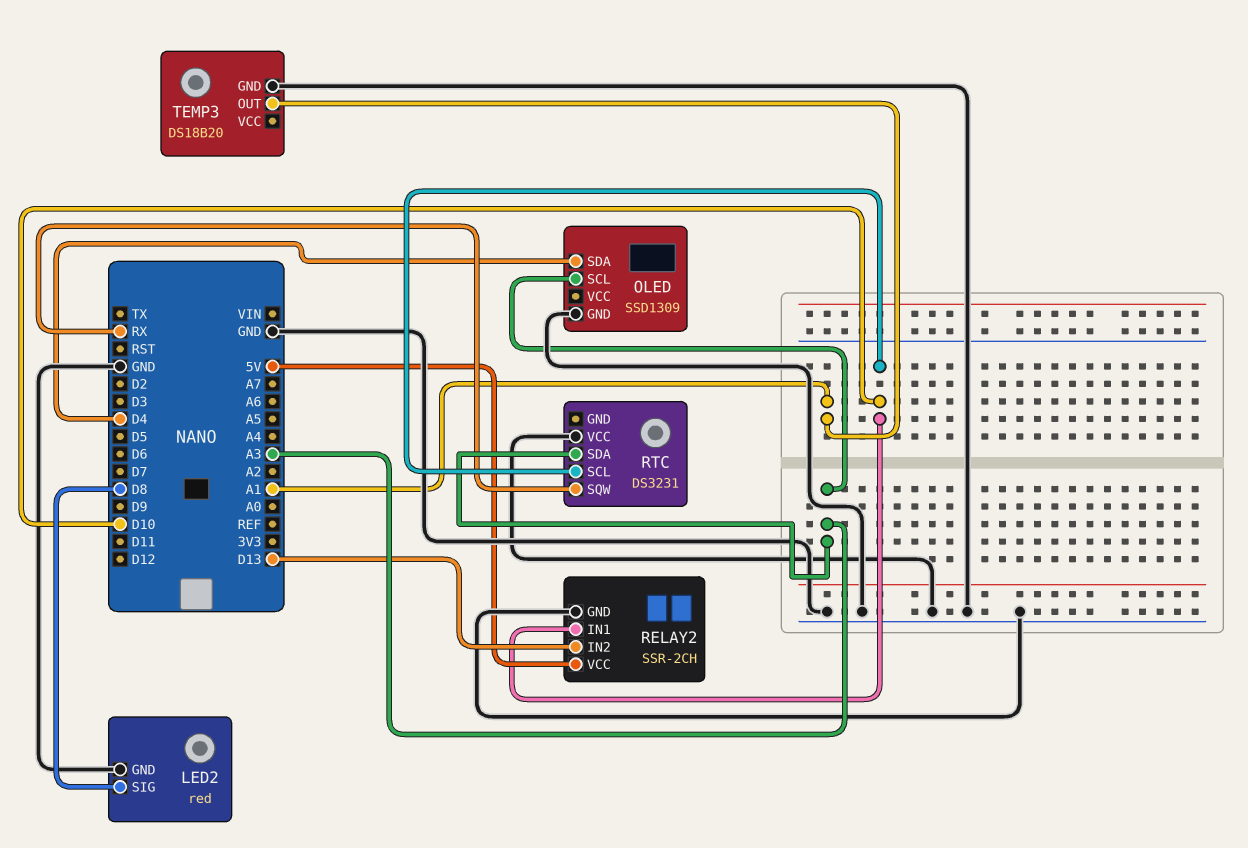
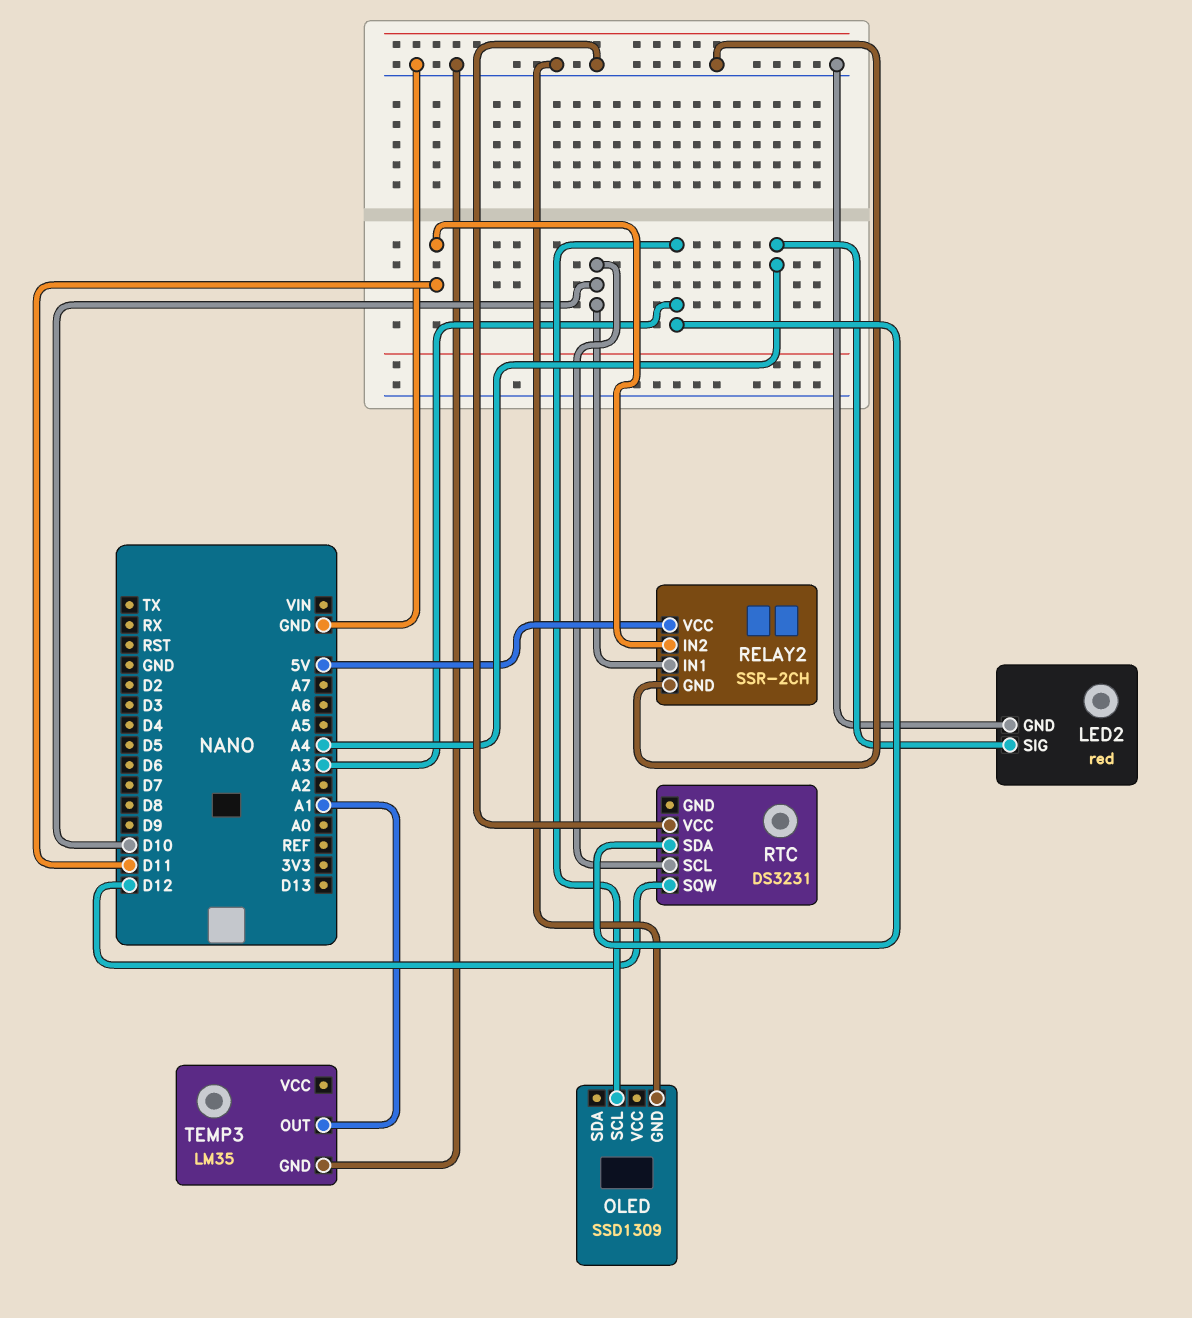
LED2 pin SIG: D8 -> A4
OLED pin SDA: D4 -> none
RELAY2 pin IN2: D13 -> D11
RTC pin SQW: RX -> D12
TEMP3: DS18B20 -> LM35

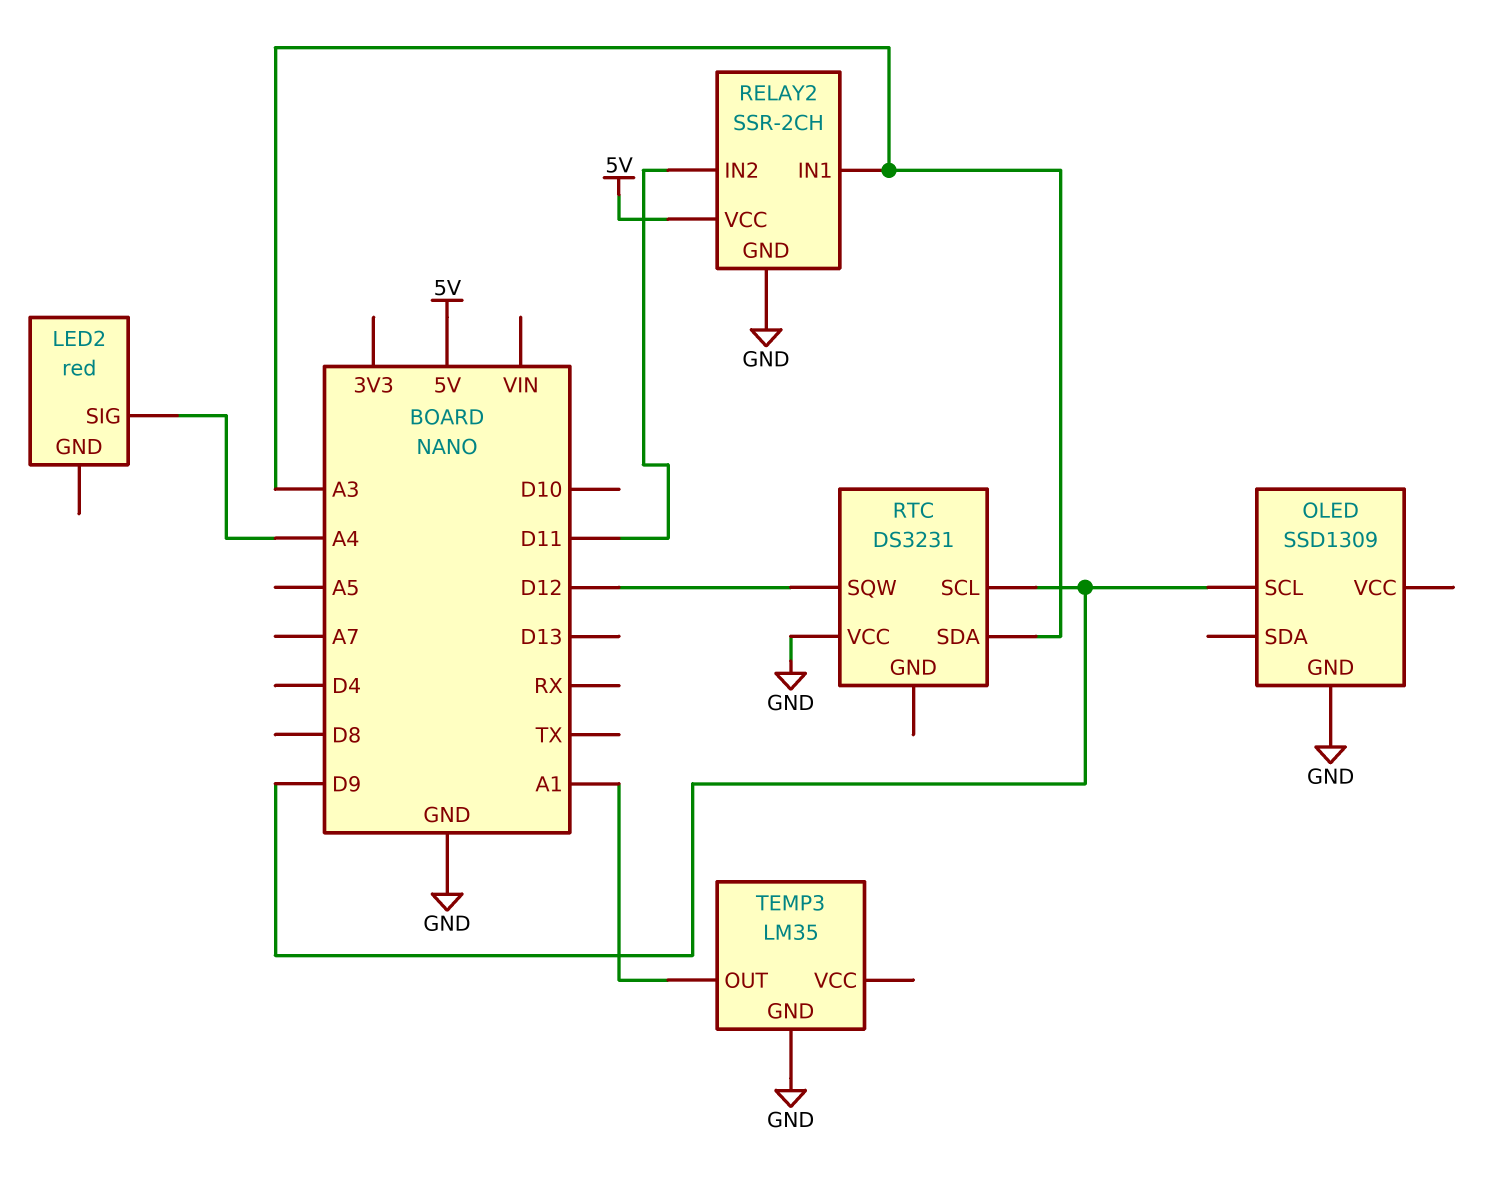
LED2 pin GND: GND -> none
OLED pin SCL: A3 -> D9
RELAY2 pin IN1: D10 -> A3
RTC pin SCL: D10 -> D9

